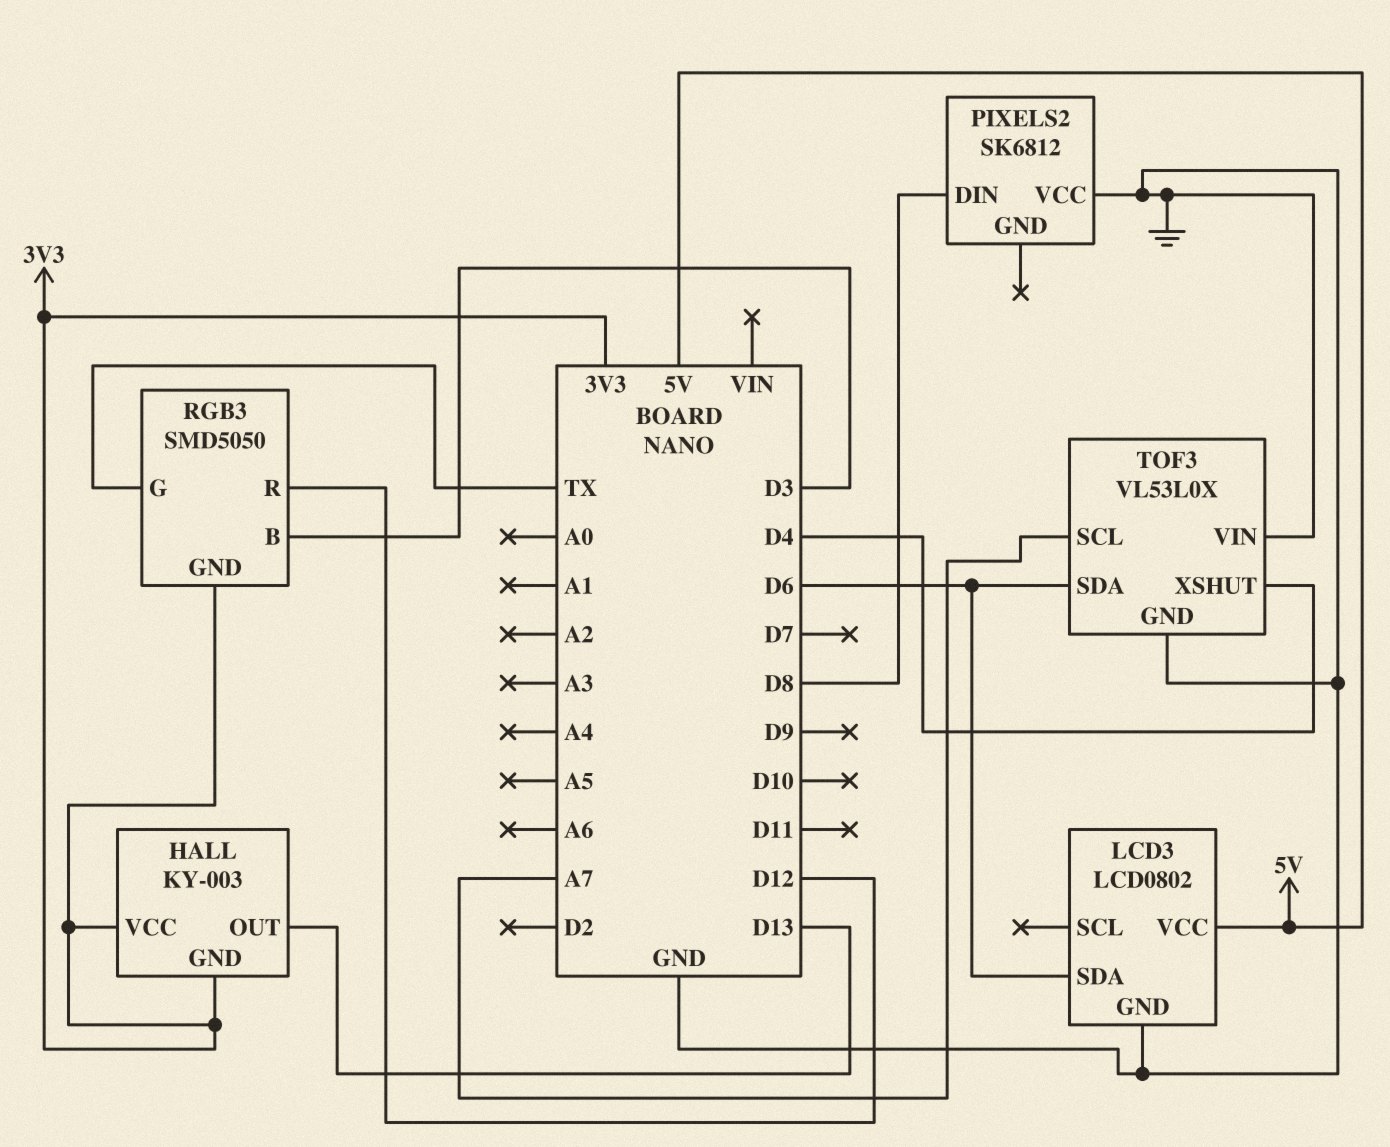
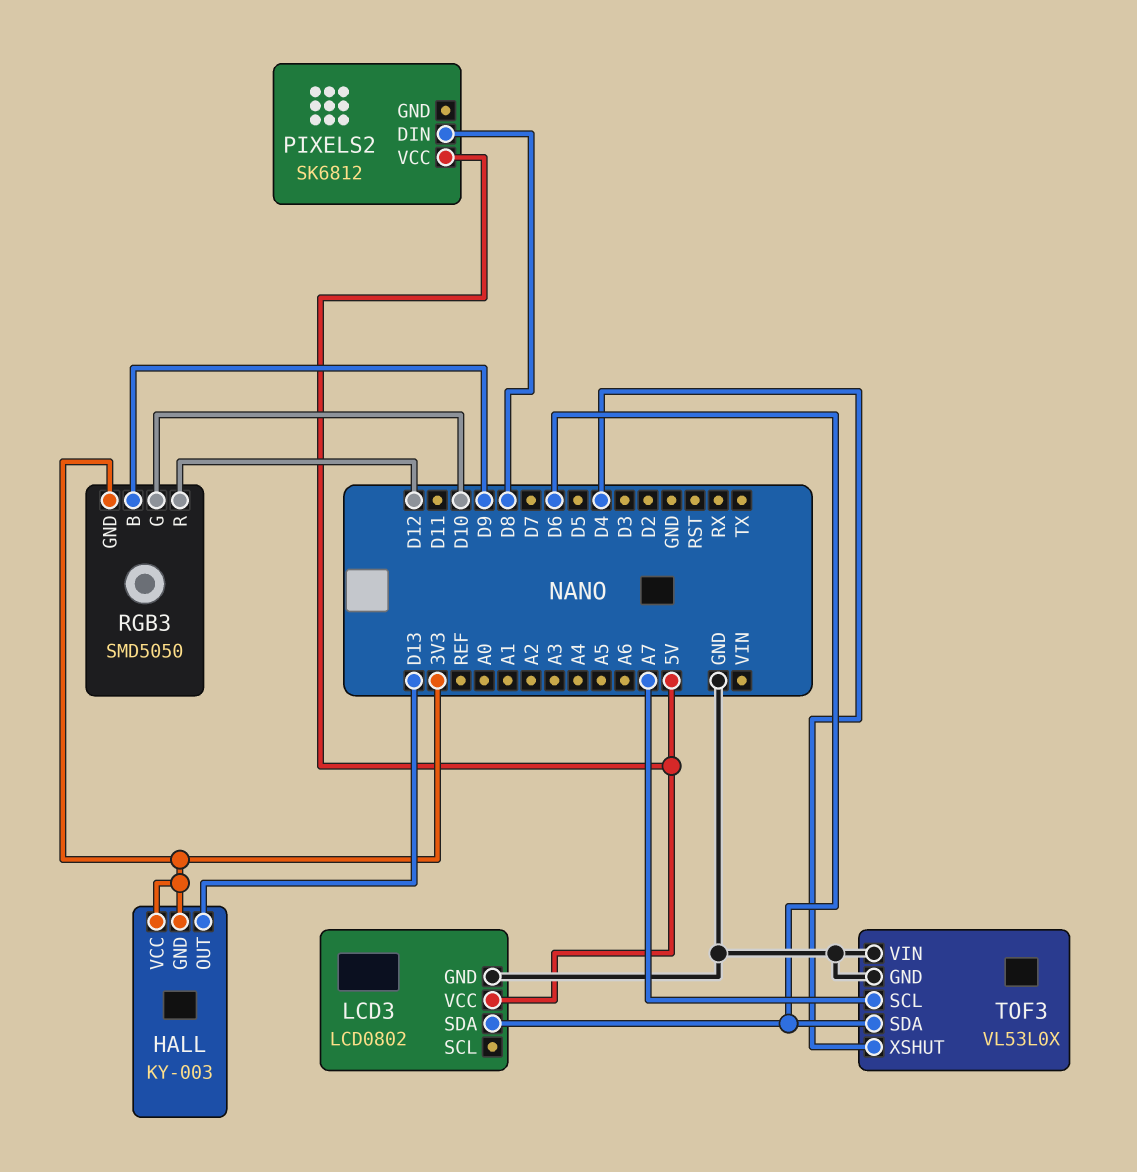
PIXELS2 pin VCC: GND -> 5V
RGB3 pin B: D3 -> D9
RGB3 pin G: TX -> D10

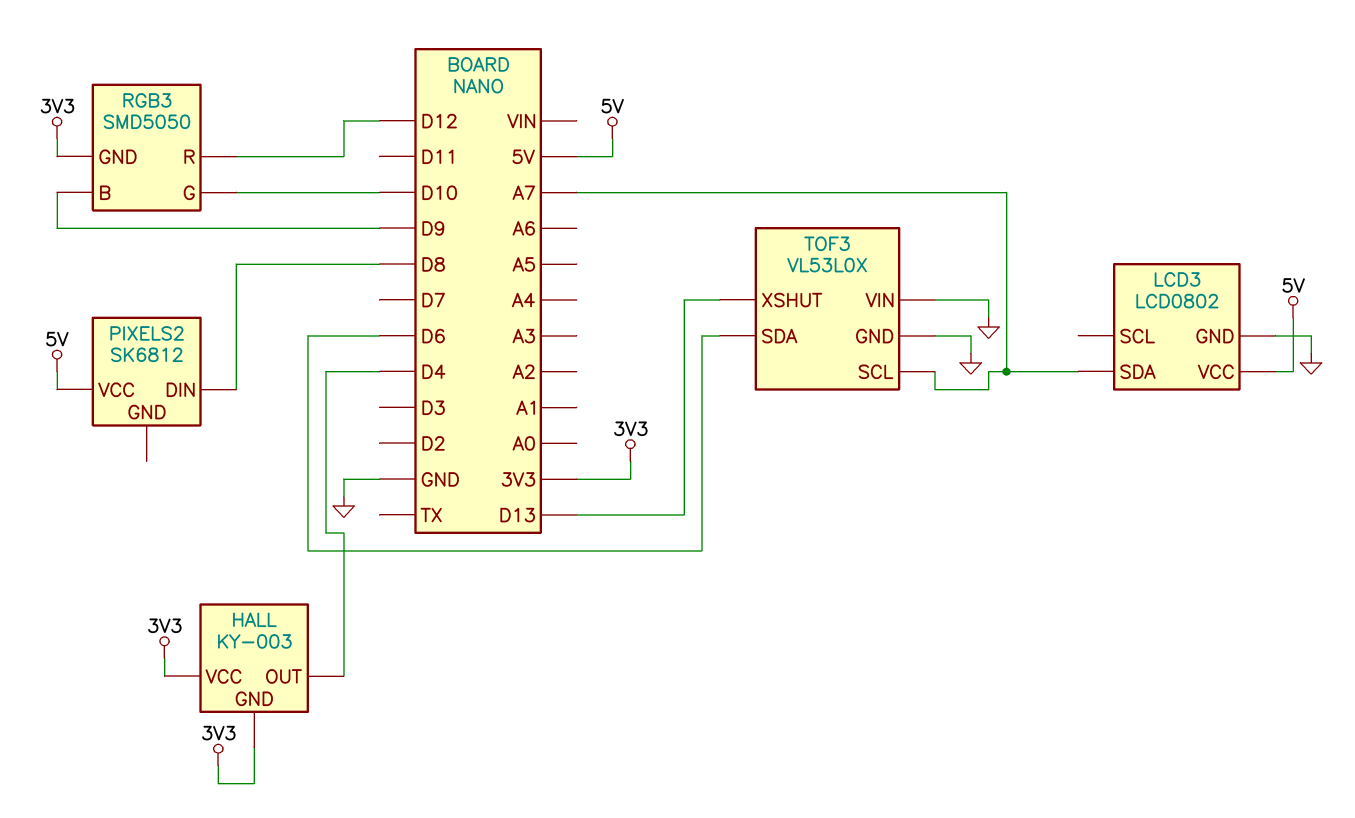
HALL pin OUT: D13 -> D4
LCD3 pin SDA: D6 -> A7
TOF3 pin XSHUT: D4 -> D13

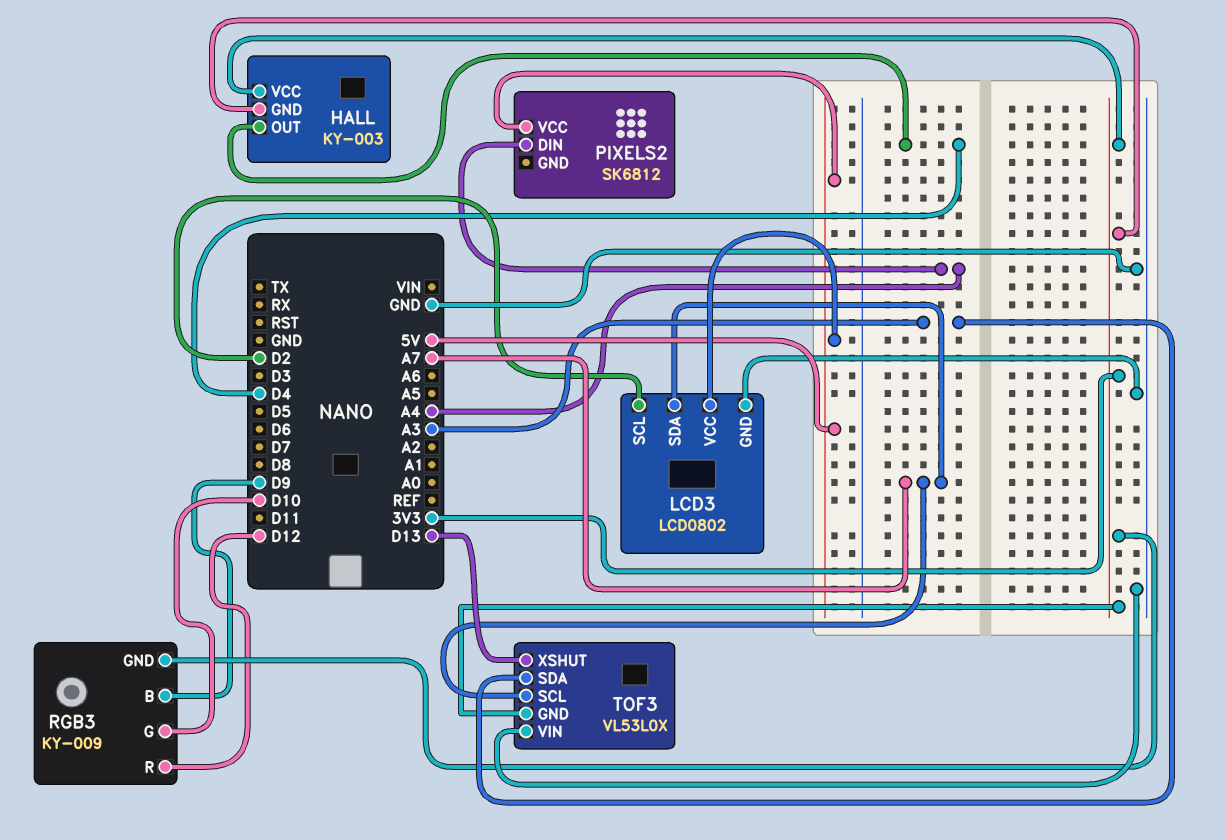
LCD3 pin SCL: none -> D2
PIXELS2 pin DIN: D8 -> A4
RGB3: SMD5050 -> KY-009
TOF3 pin GND: GND -> 3V3
TOF3 pin SDA: D6 -> A3

